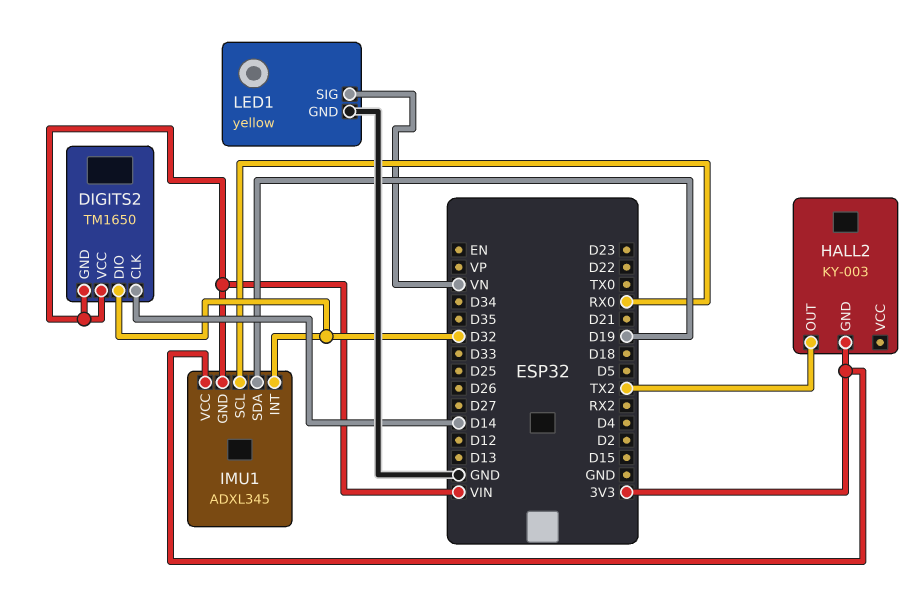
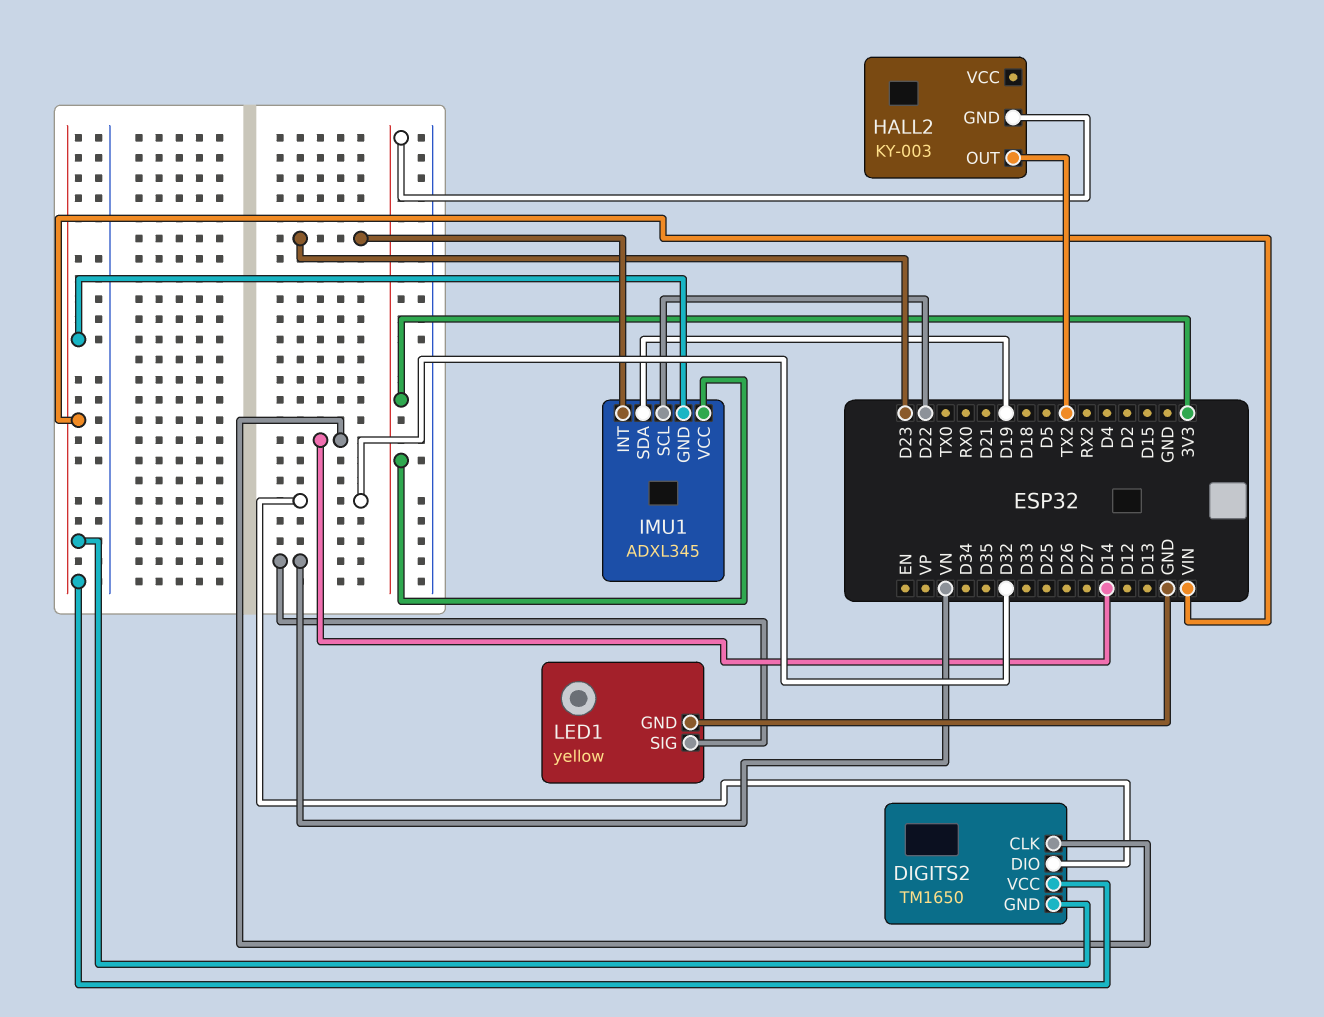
IMU1 pin INT: D32 -> D23
IMU1 pin SCL: RX0 -> D22

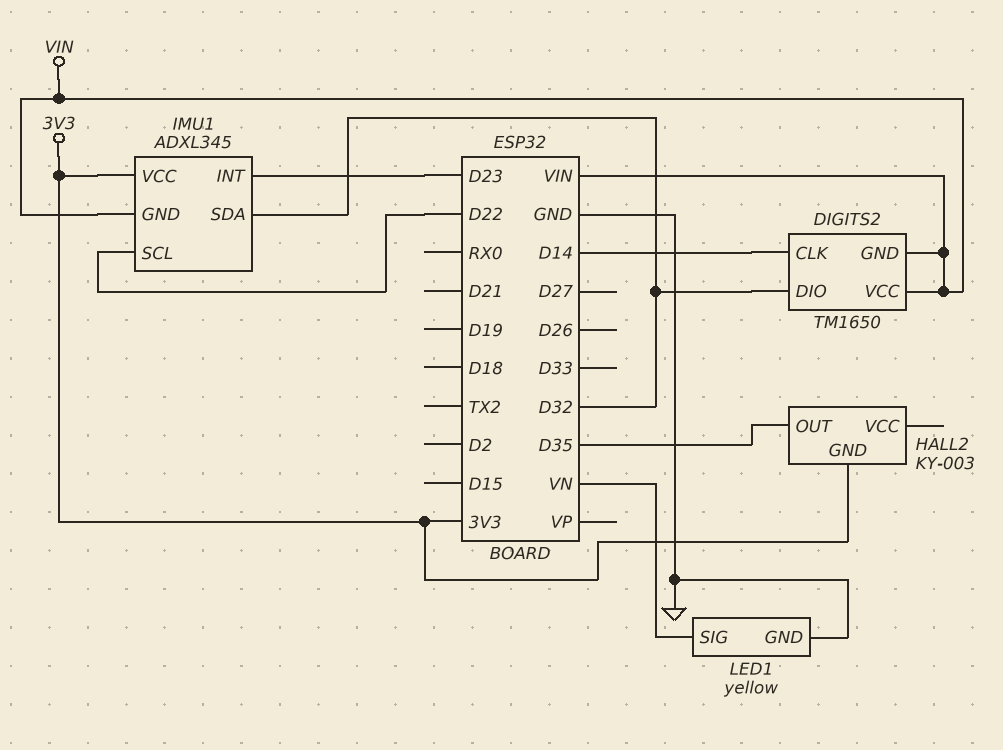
HALL2 pin OUT: TX2 -> D35
IMU1 pin SDA: D19 -> D32

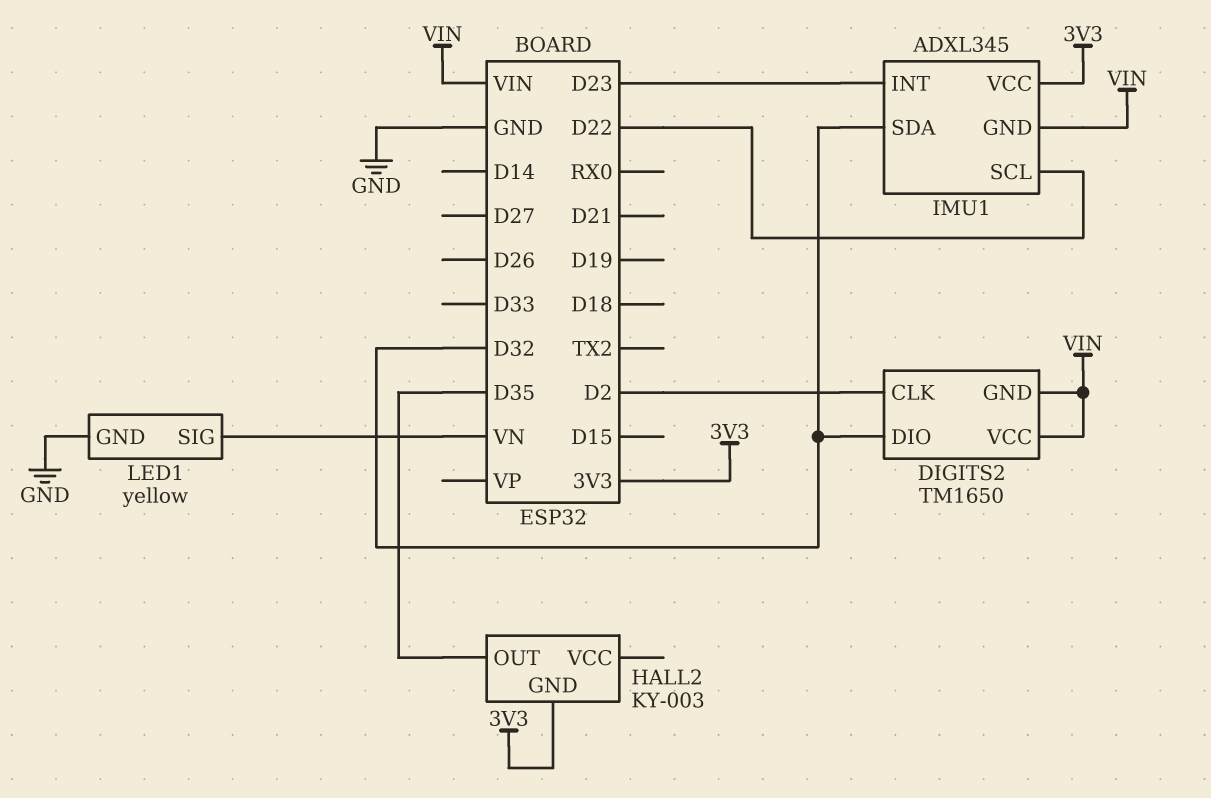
DIGITS2 pin CLK: D14 -> D2

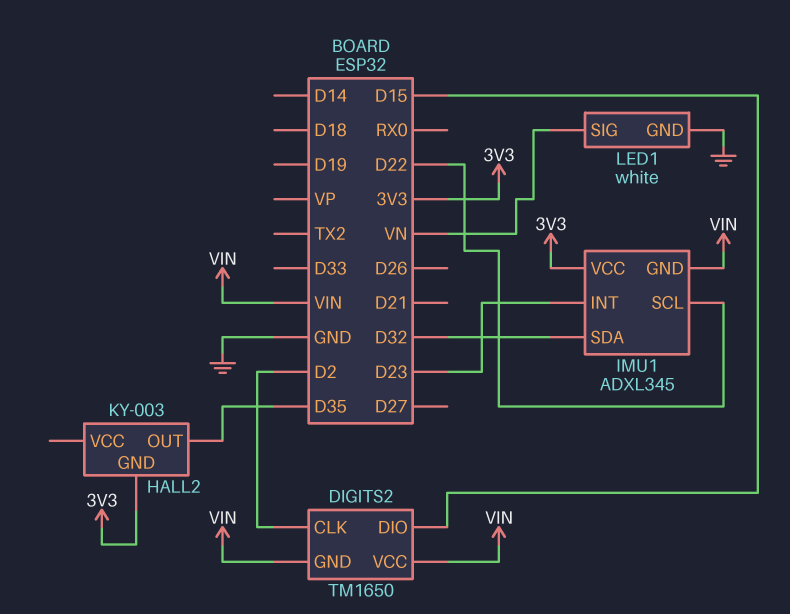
DIGITS2 pin DIO: D32 -> D15
LED1: yellow -> white

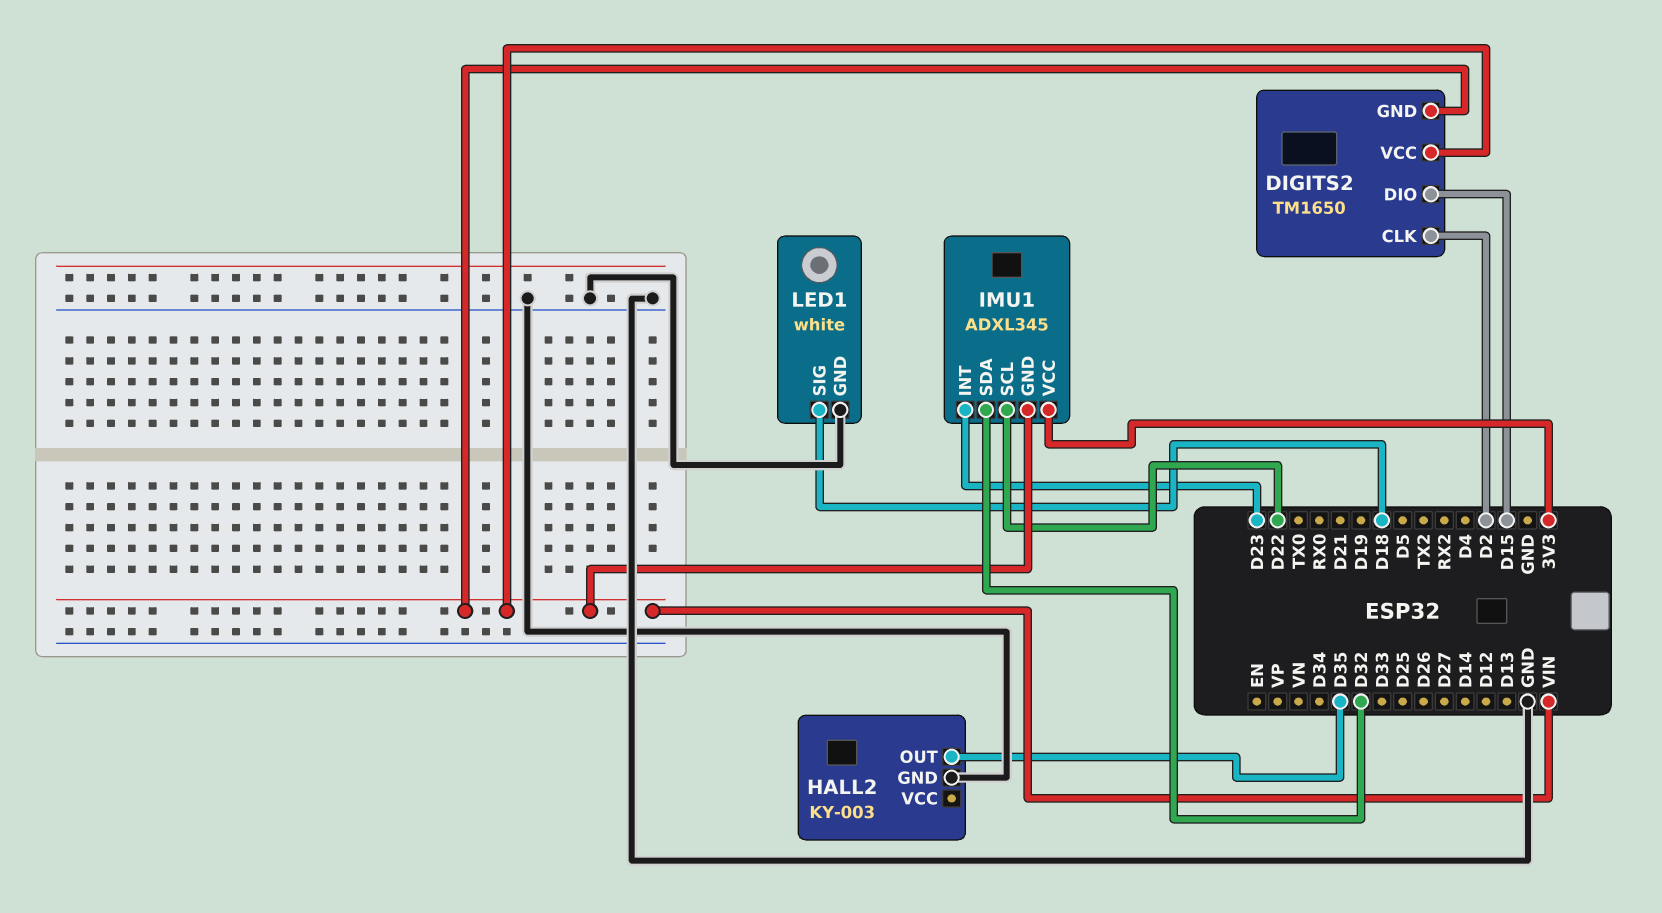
HALL2 pin GND: 3V3 -> GND
LED1 pin SIG: VN -> D18

